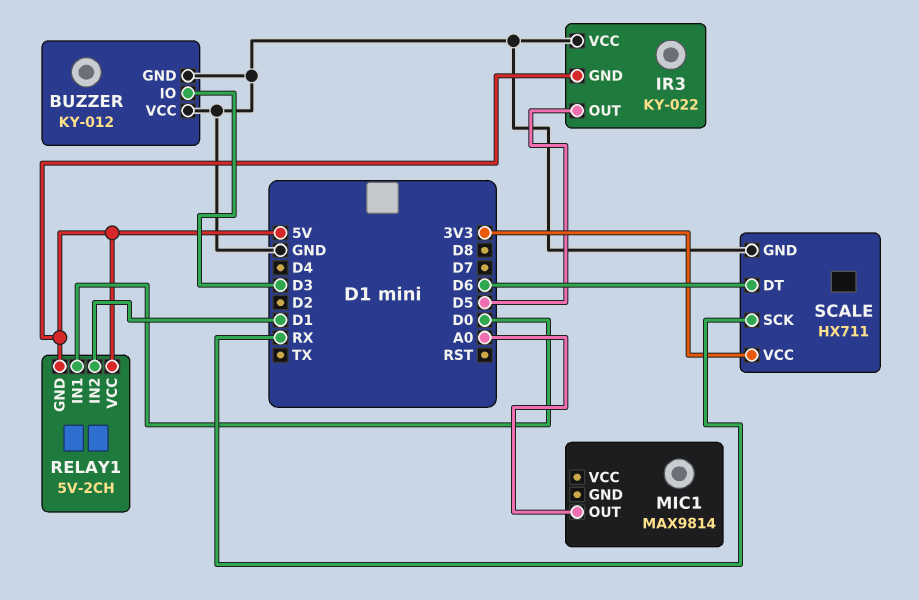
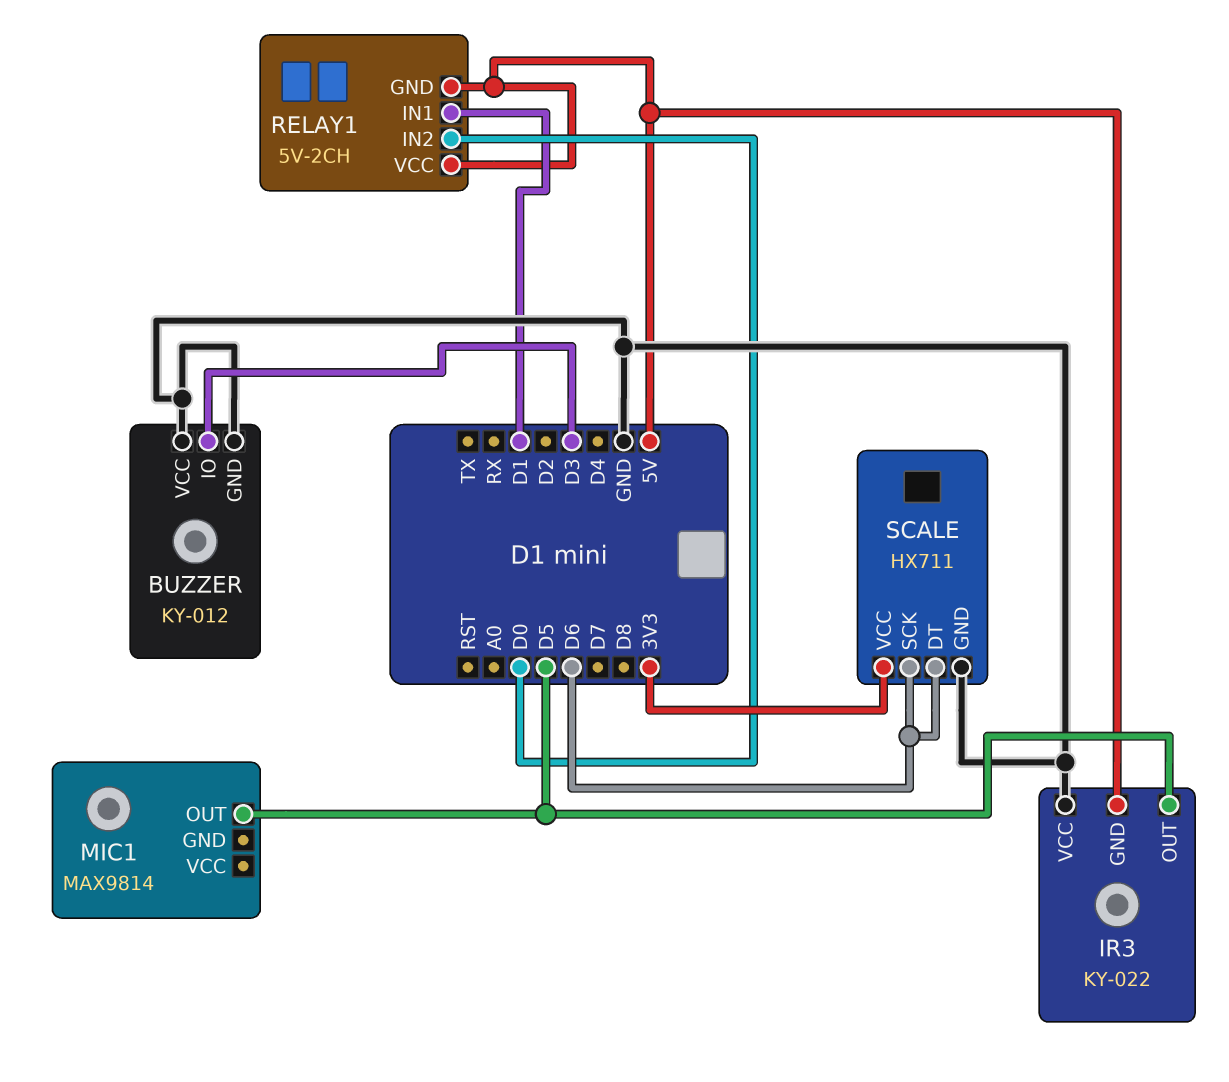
MIC1 pin OUT: A0 -> D5
RELAY1 pin IN1: D0 -> D1
RELAY1 pin IN2: D1 -> D0
SCALE pin SCK: RX -> D6

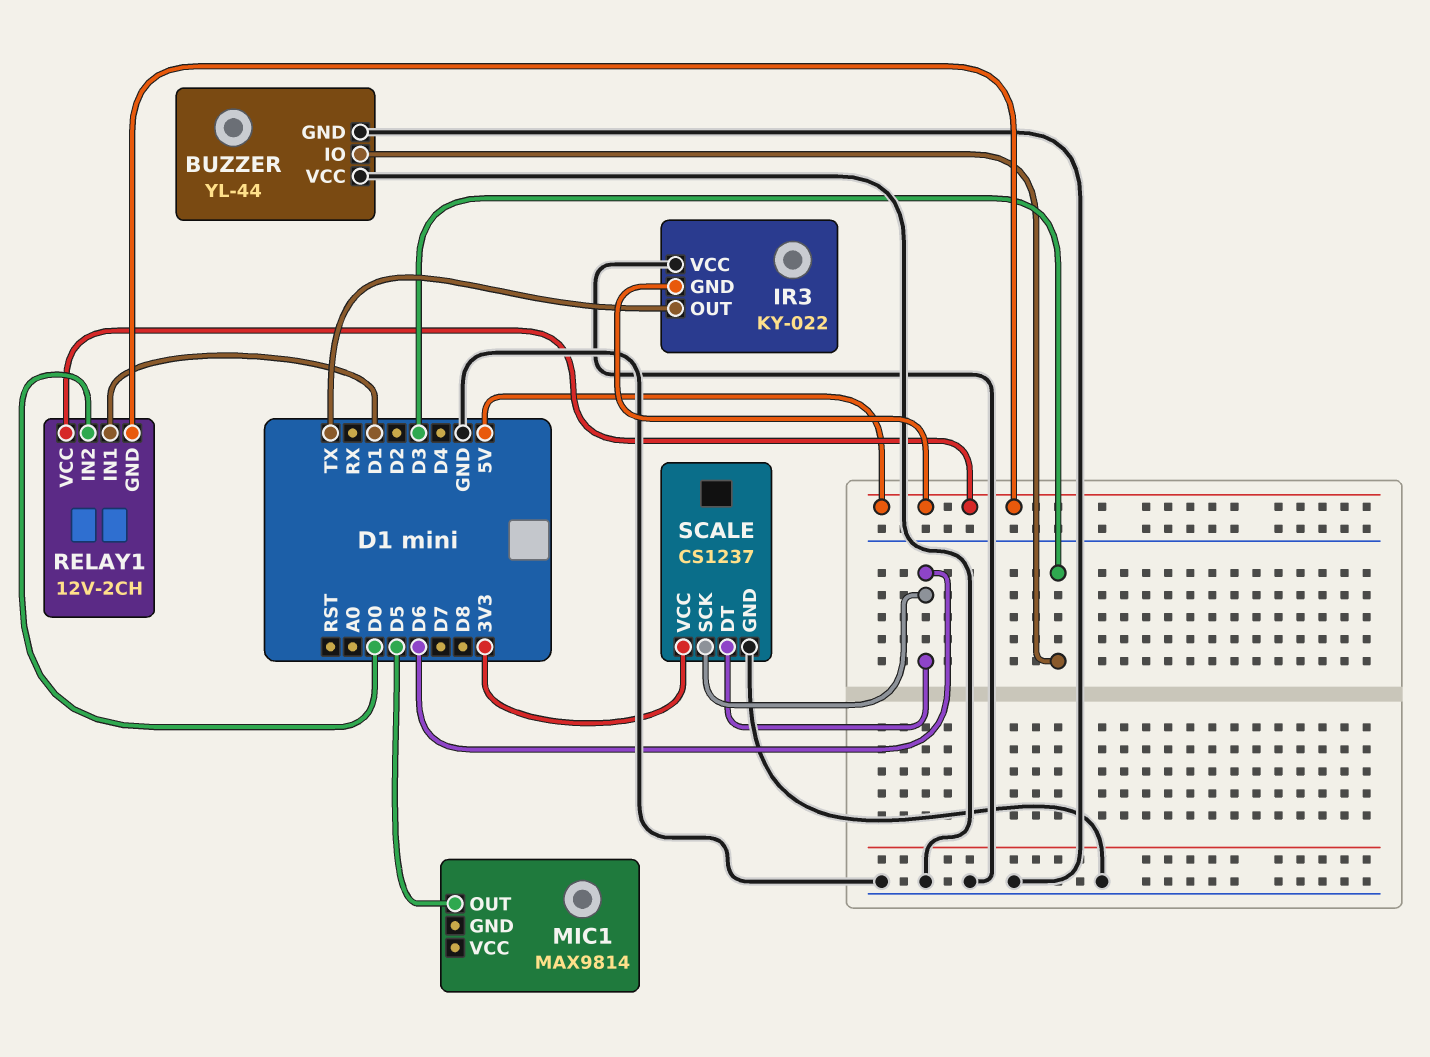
BUZZER: KY-012 -> YL-44
IR3 pin OUT: D5 -> TX
RELAY1: 5V-2CH -> 12V-2CH
SCALE: HX711 -> CS1237

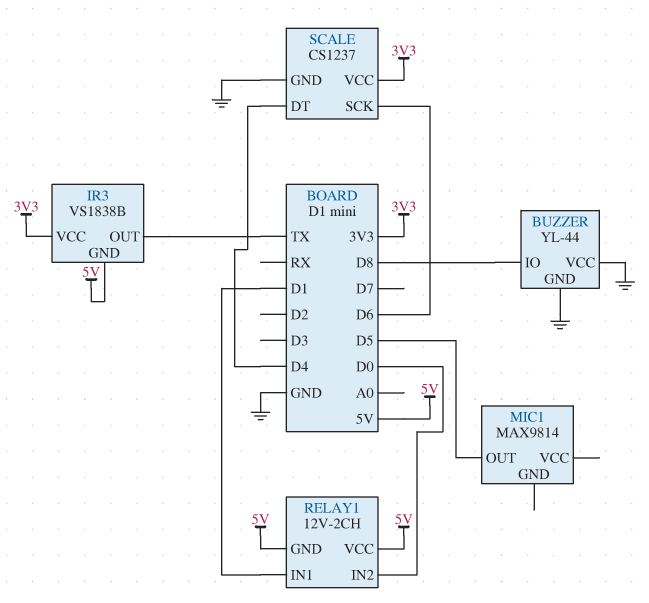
BUZZER pin IO: D3 -> D8
IR3: KY-022 -> VS1838B
IR3 pin VCC: GND -> 3V3
SCALE pin DT: D6 -> D4

